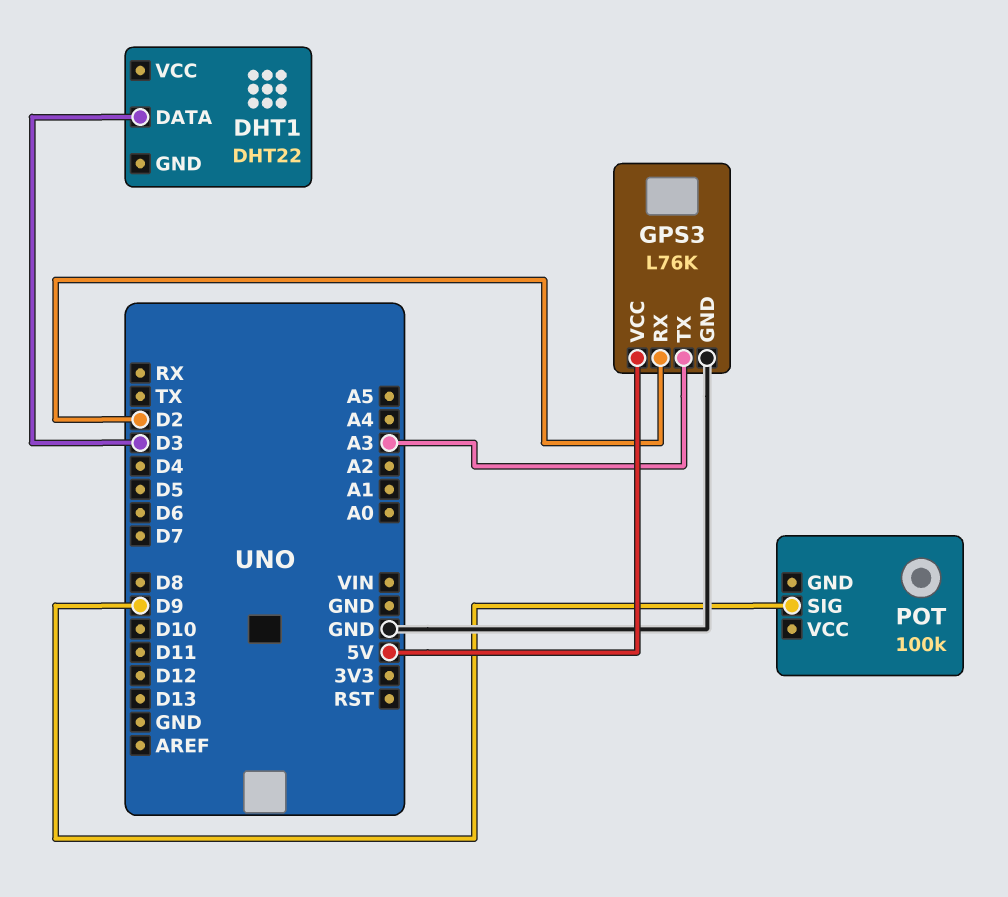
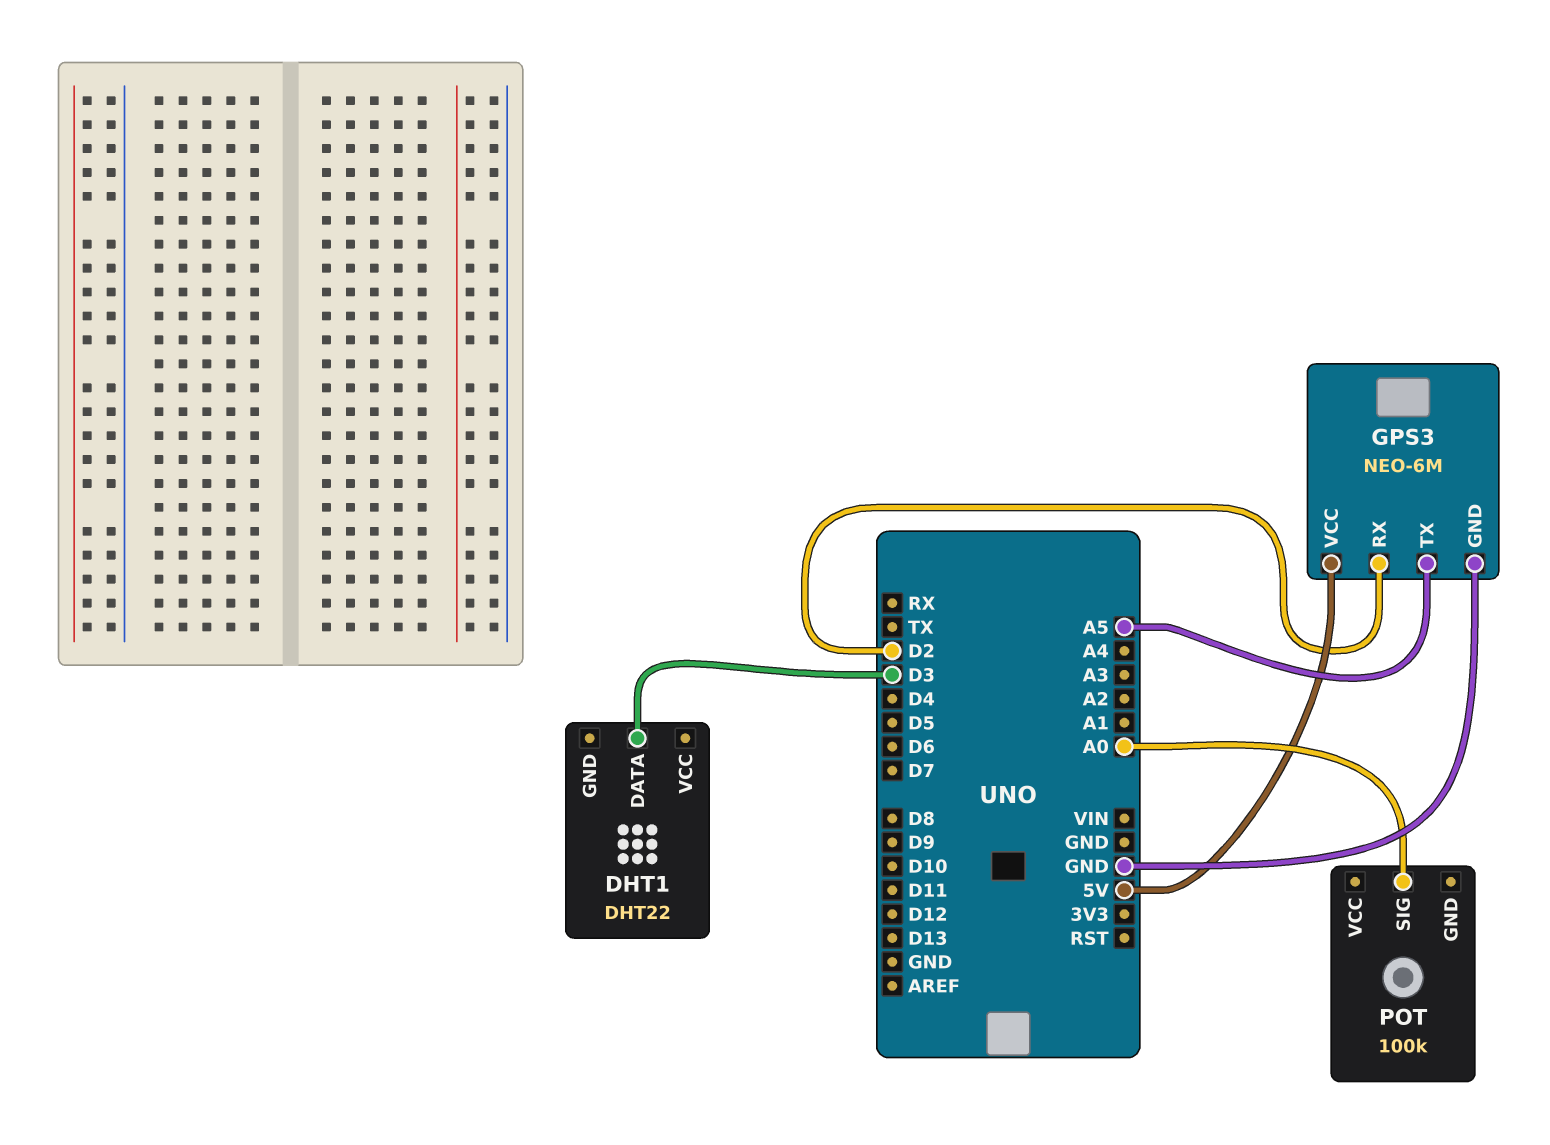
GPS3: L76K -> NEO-6M
GPS3 pin TX: A3 -> A5
POT pin SIG: D9 -> A0

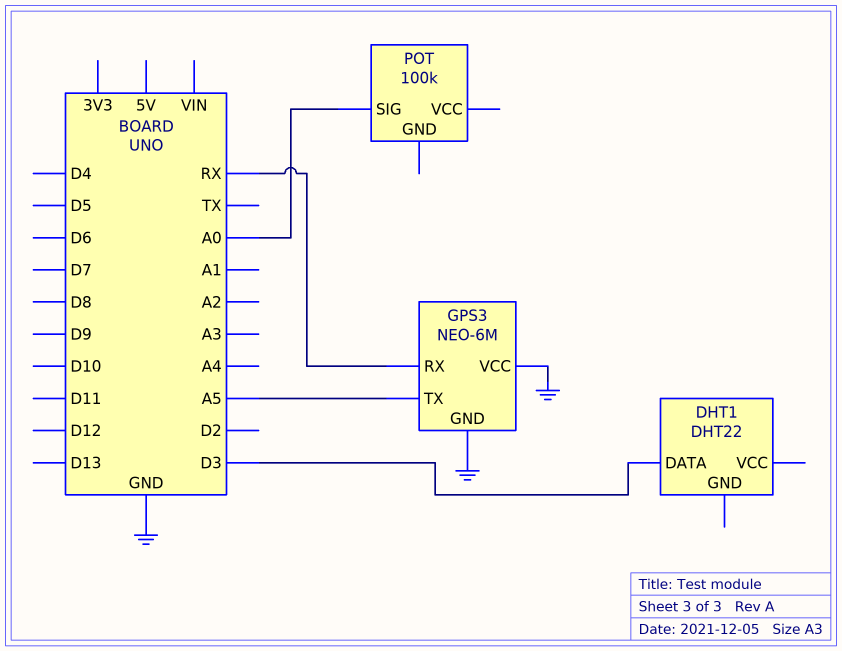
GPS3 pin RX: D2 -> RX
GPS3 pin VCC: 5V -> GND

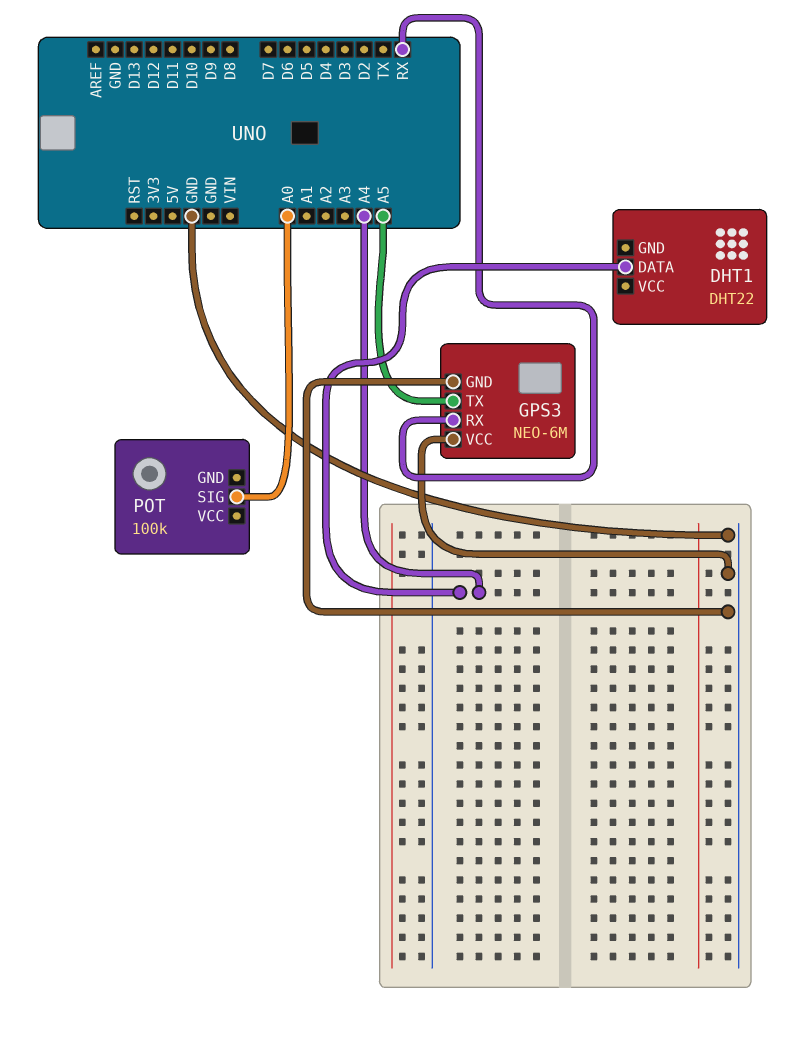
DHT1 pin DATA: D3 -> A4

